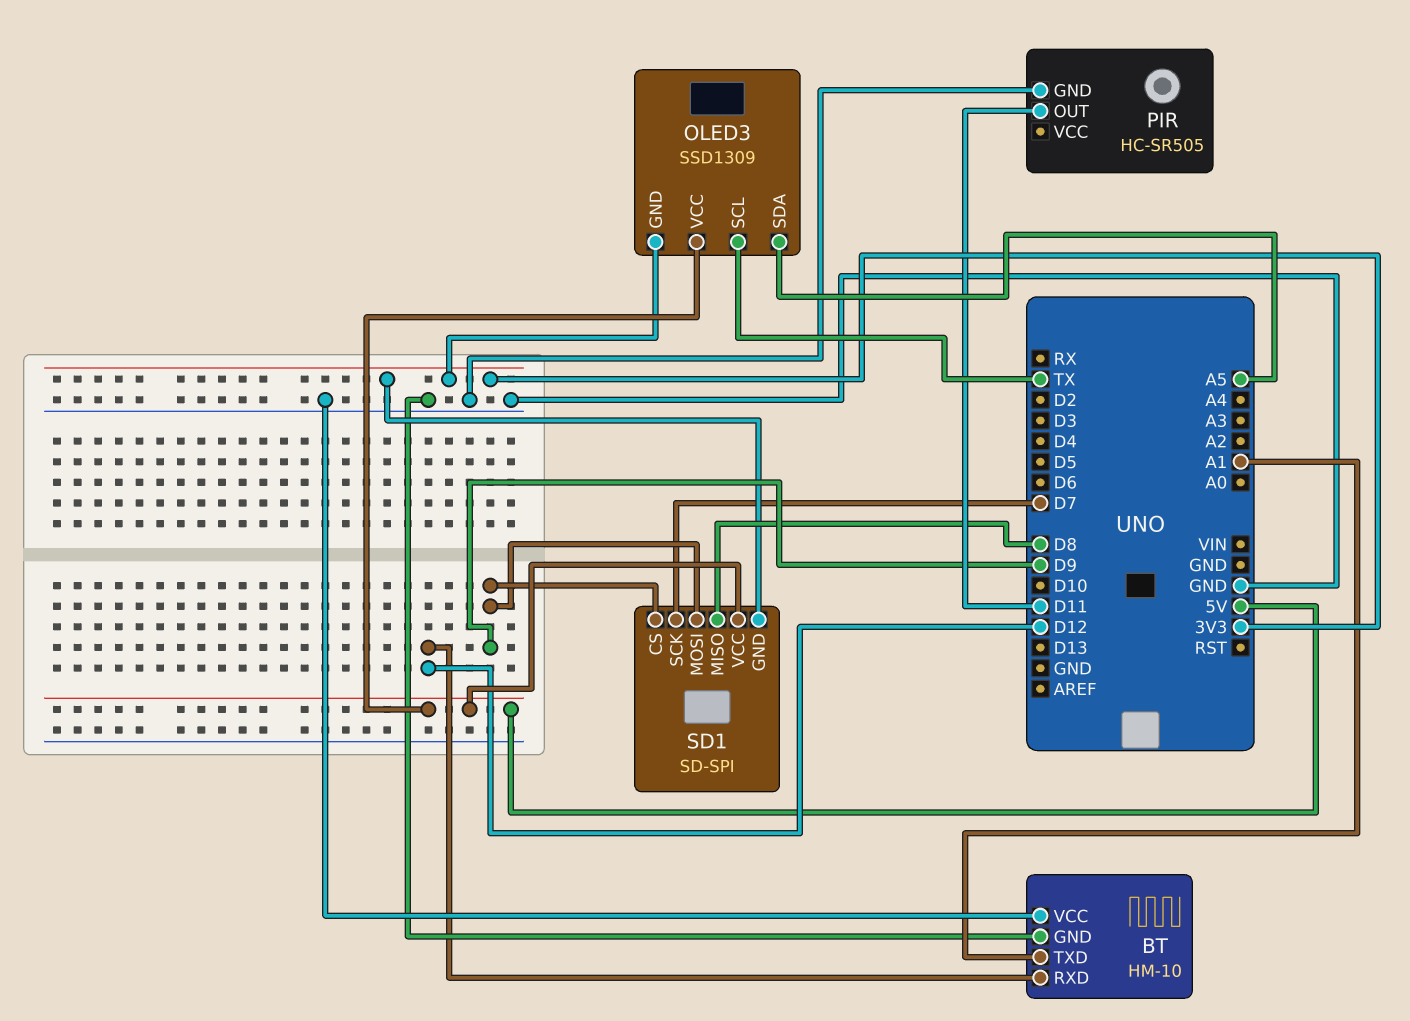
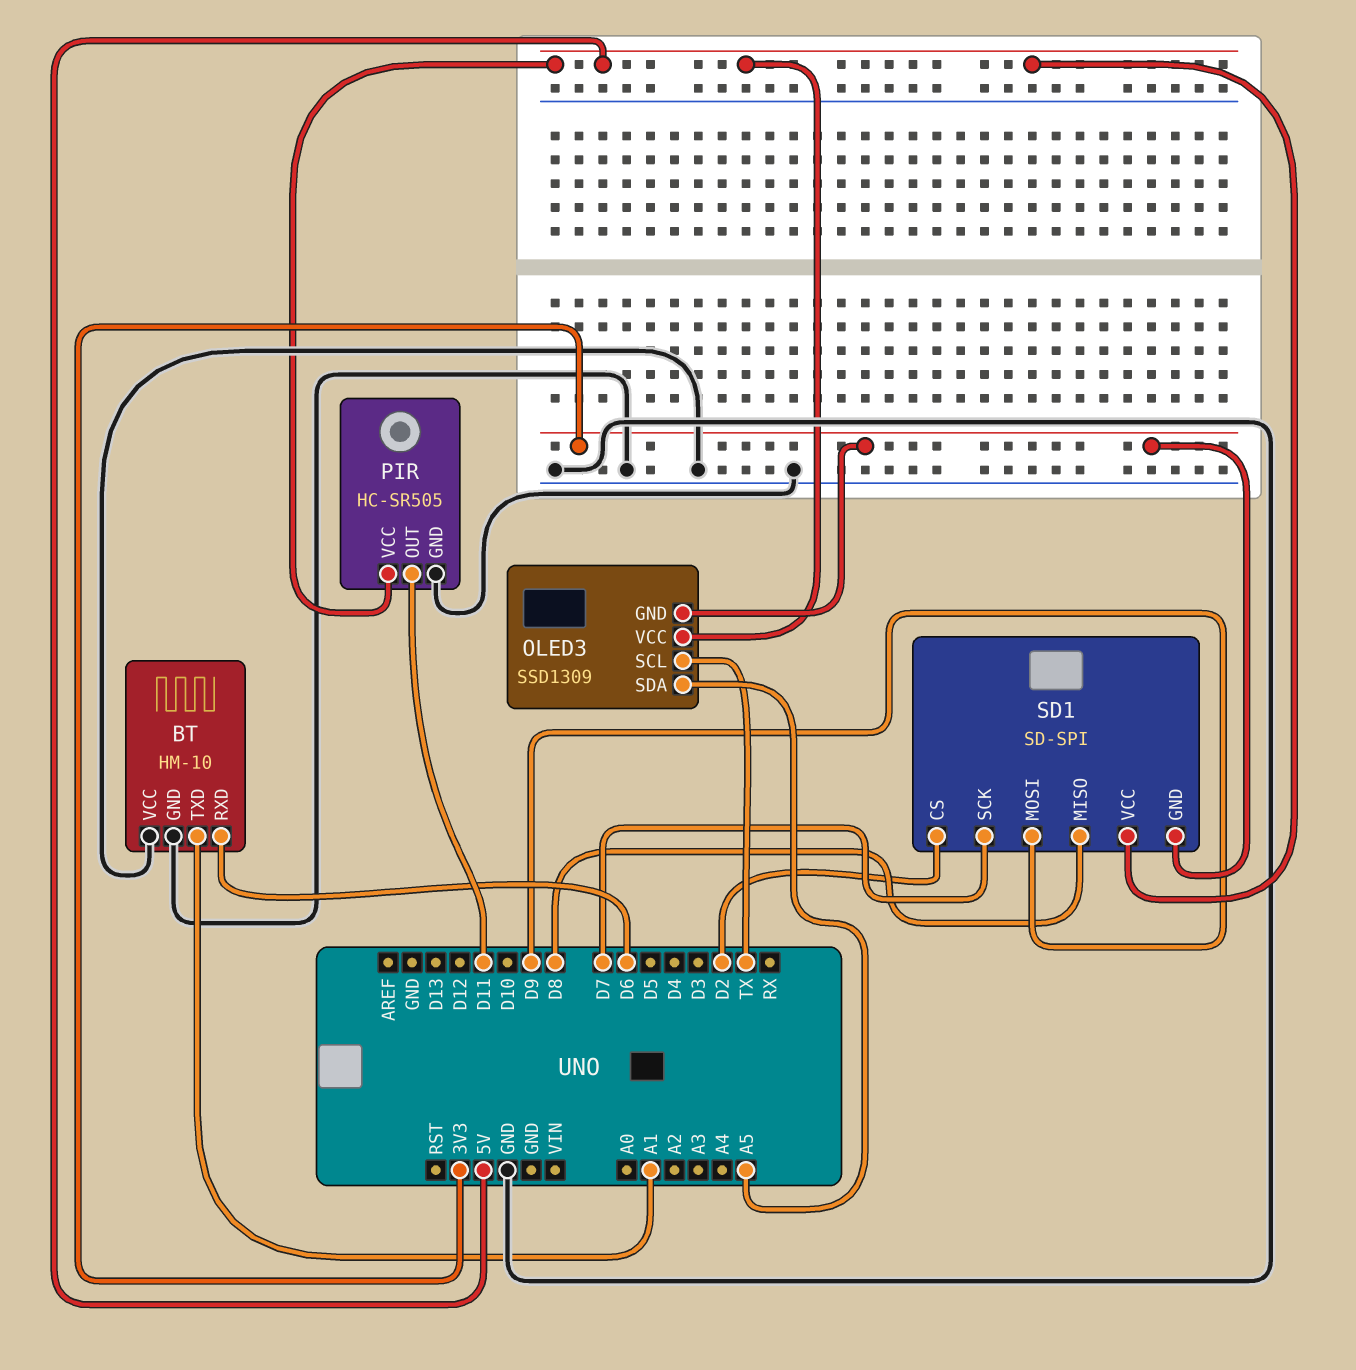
BT pin RXD: D12 -> D6
PIR pin VCC: none -> 5V
SD1 pin CS: D9 -> D2

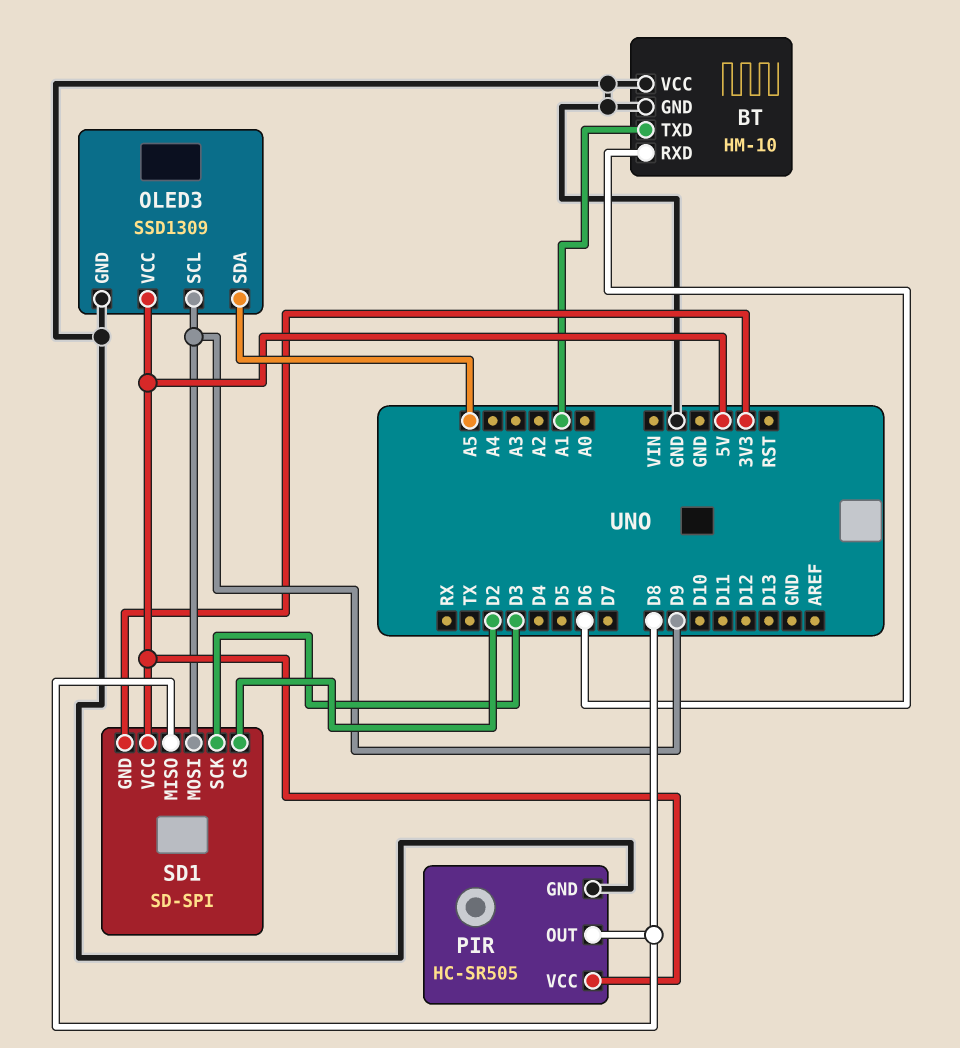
OLED3 pin GND: 3V3 -> GND
OLED3 pin SCL: TX -> D9
PIR pin OUT: D11 -> D8
SD1 pin SCK: D7 -> D3

